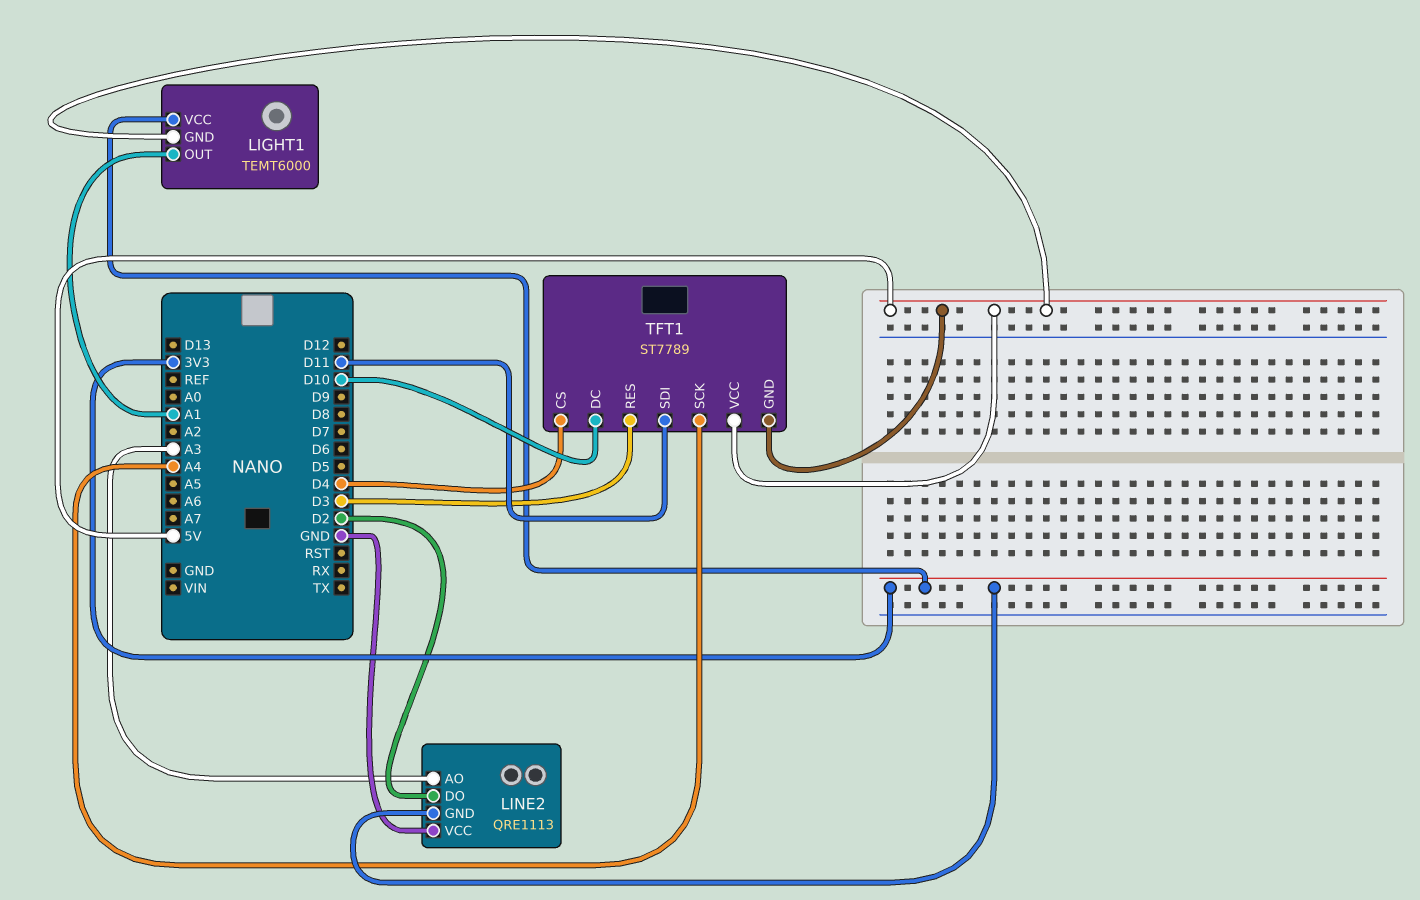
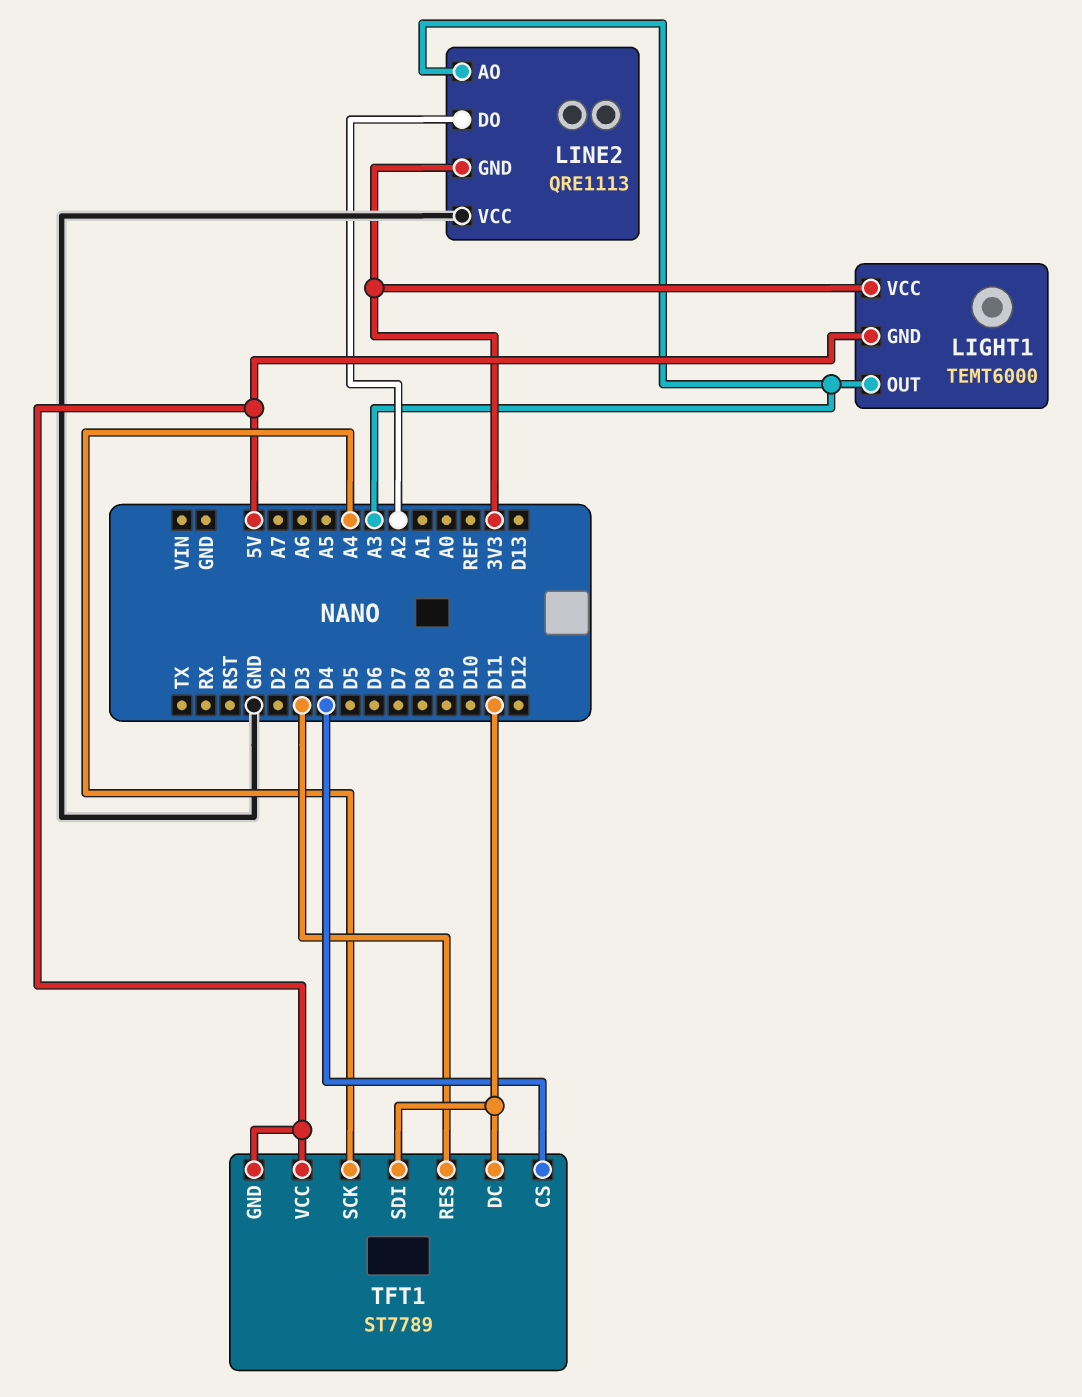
LIGHT1 pin OUT: A1 -> A3
LINE2 pin DO: D2 -> A2
TFT1 pin DC: D10 -> D11

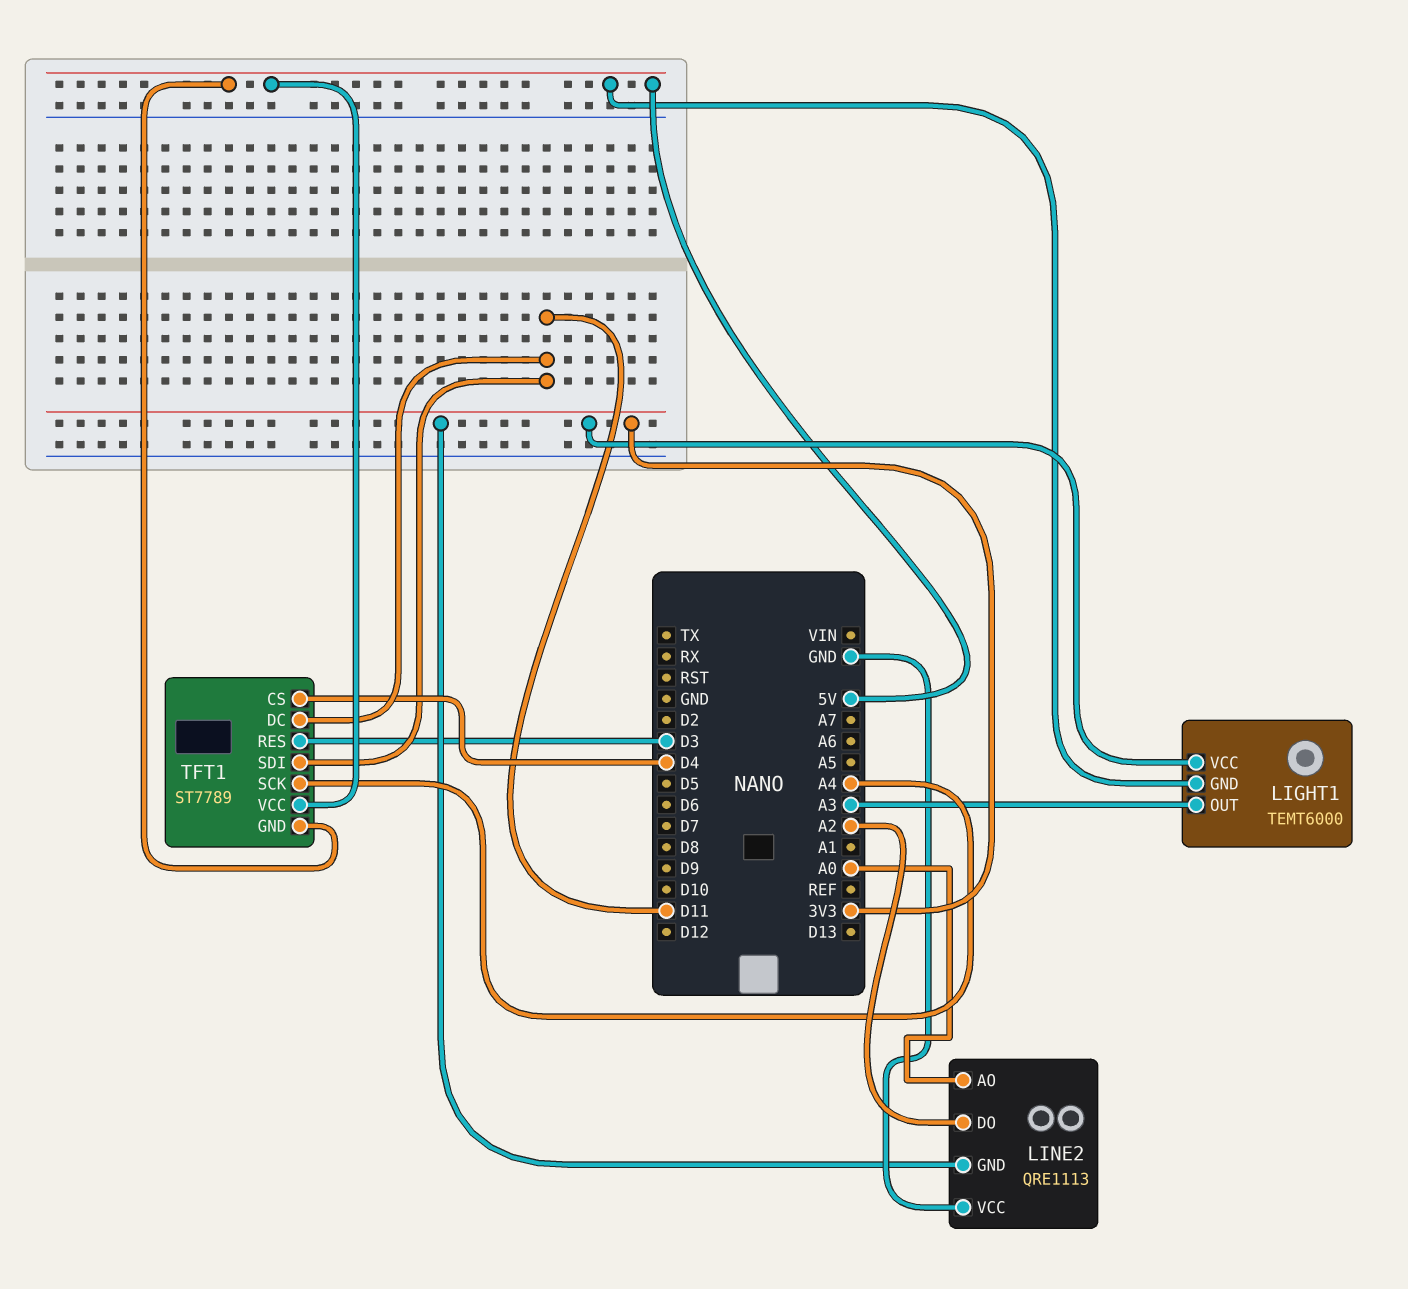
LINE2 pin AO: A3 -> A0

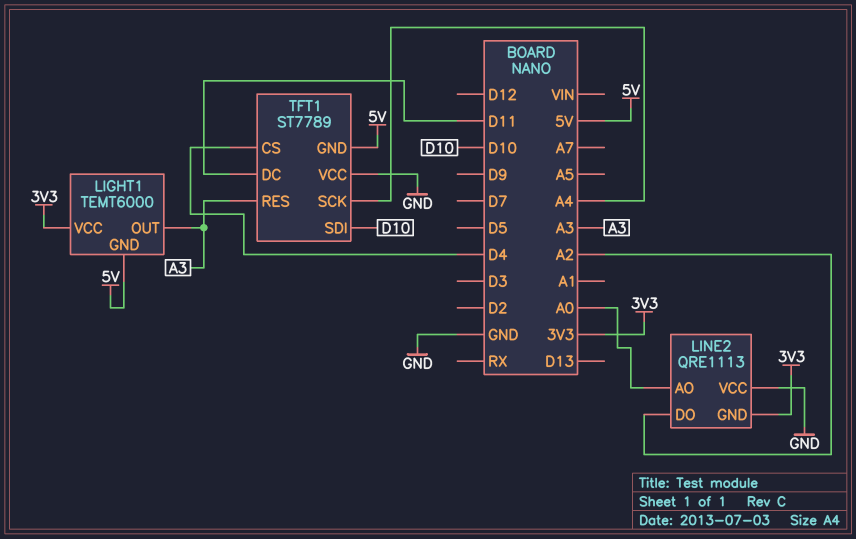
TFT1 pin RES: D3 -> A3
TFT1 pin SDI: D11 -> D10
TFT1 pin VCC: 5V -> GND

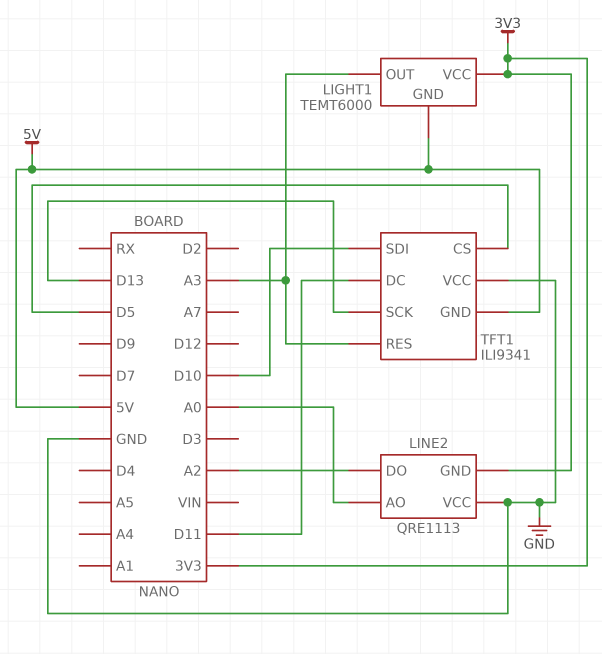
TFT1: ST7789 -> ILI9341
TFT1 pin CS: D4 -> D5
TFT1 pin SCK: A4 -> D13

